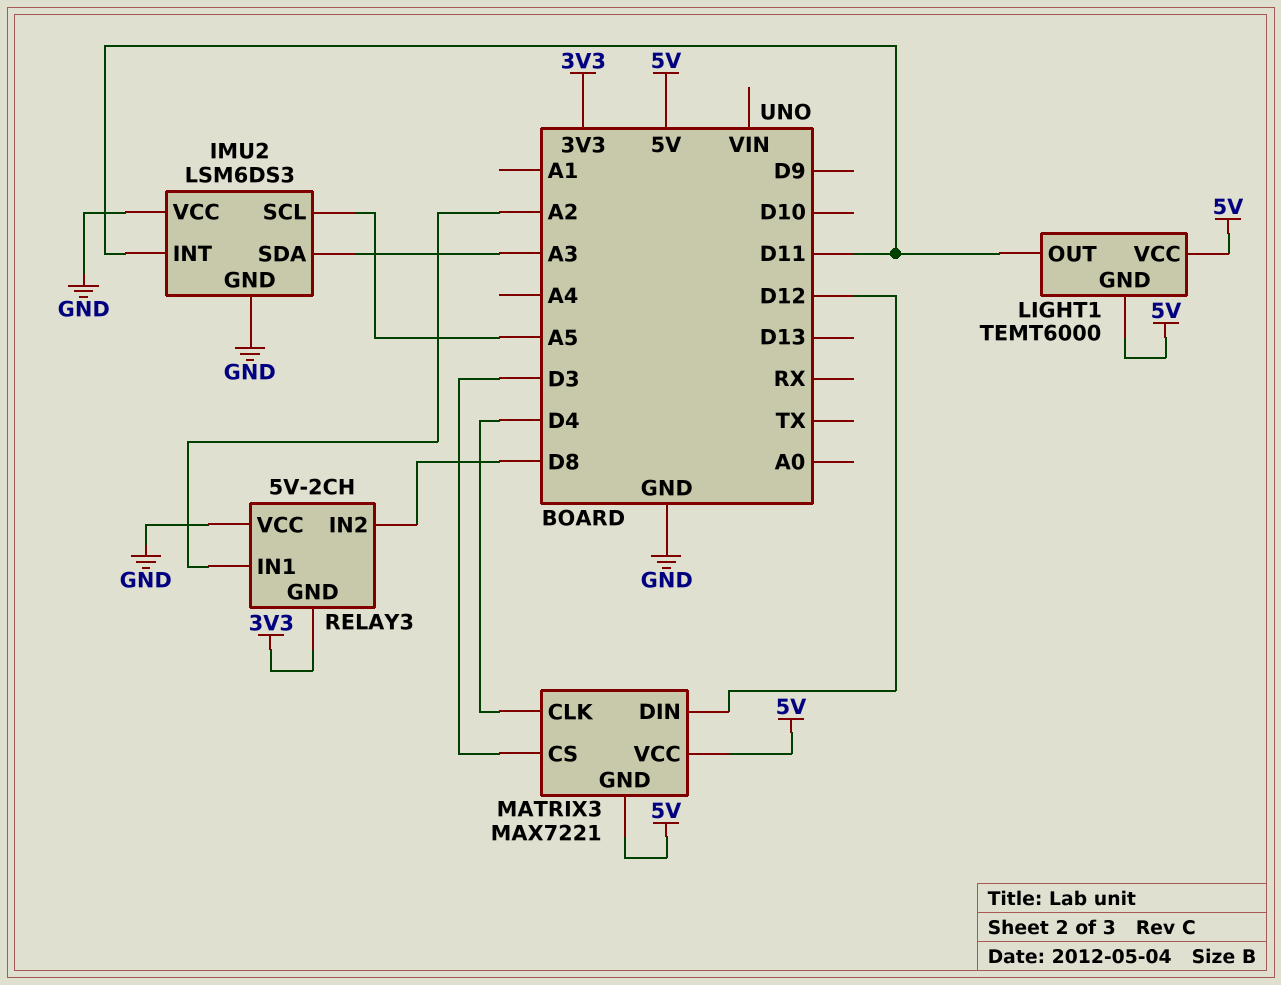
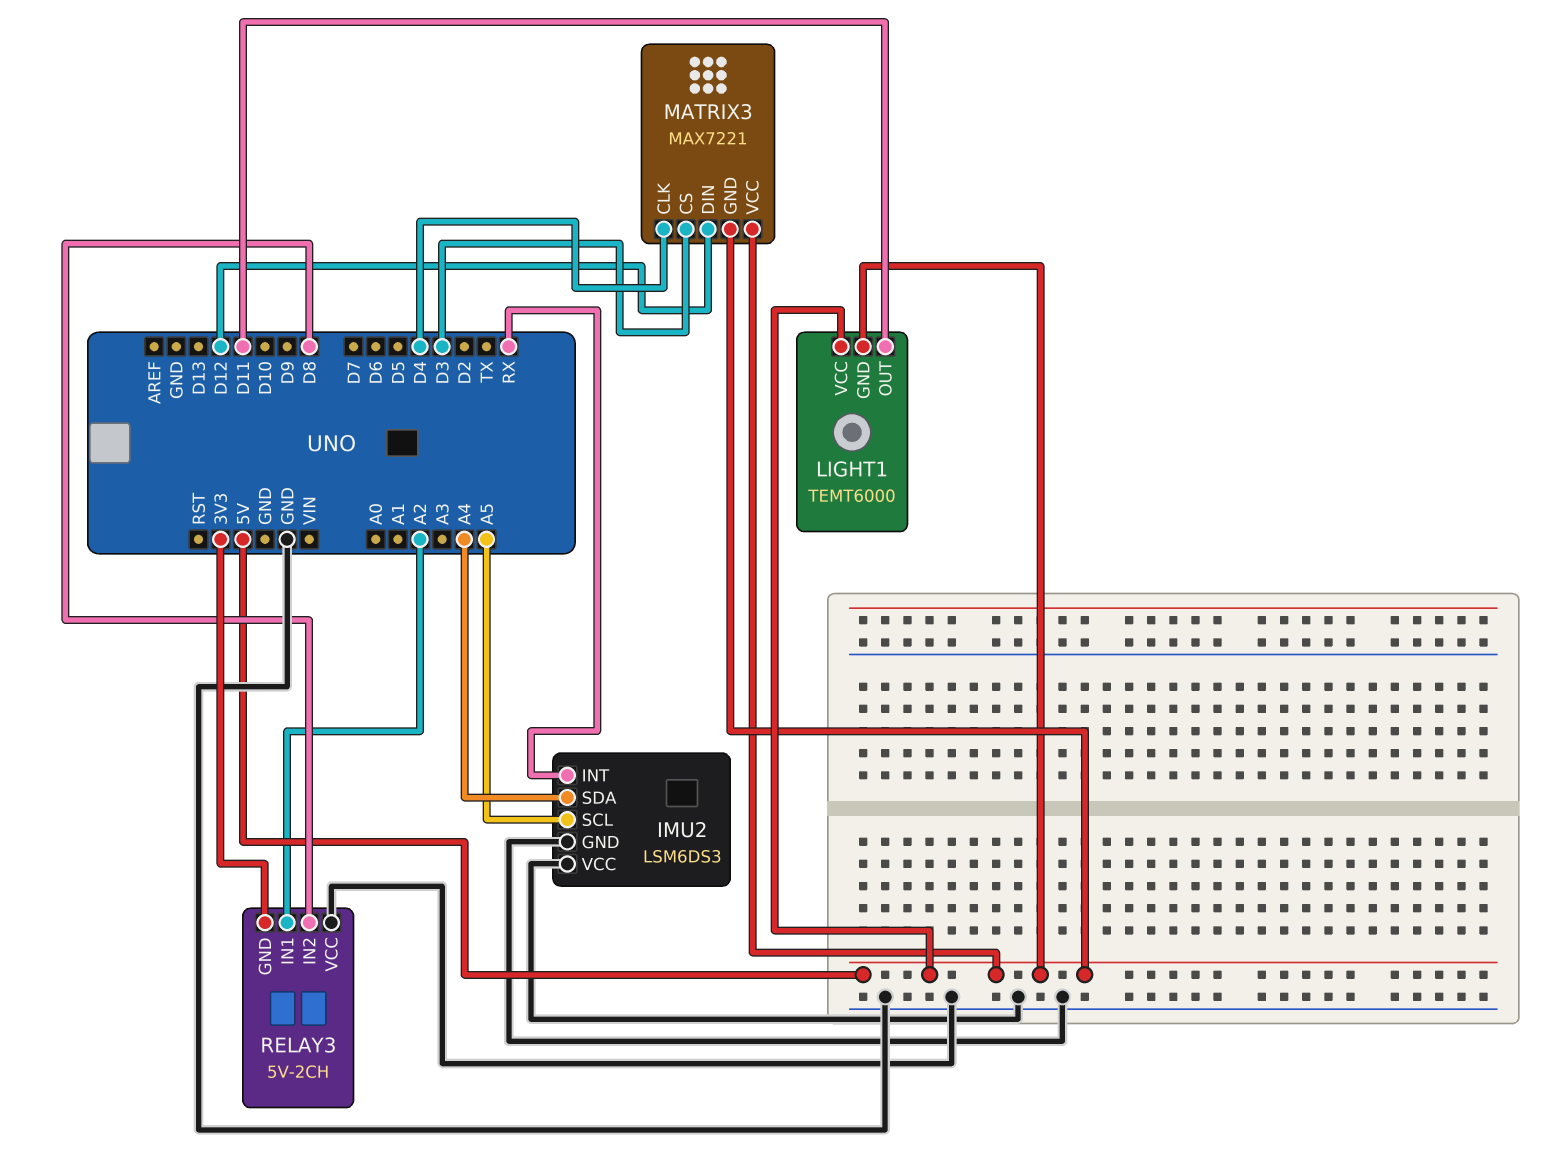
IMU2 pin INT: D11 -> RX
IMU2 pin SDA: A3 -> A4

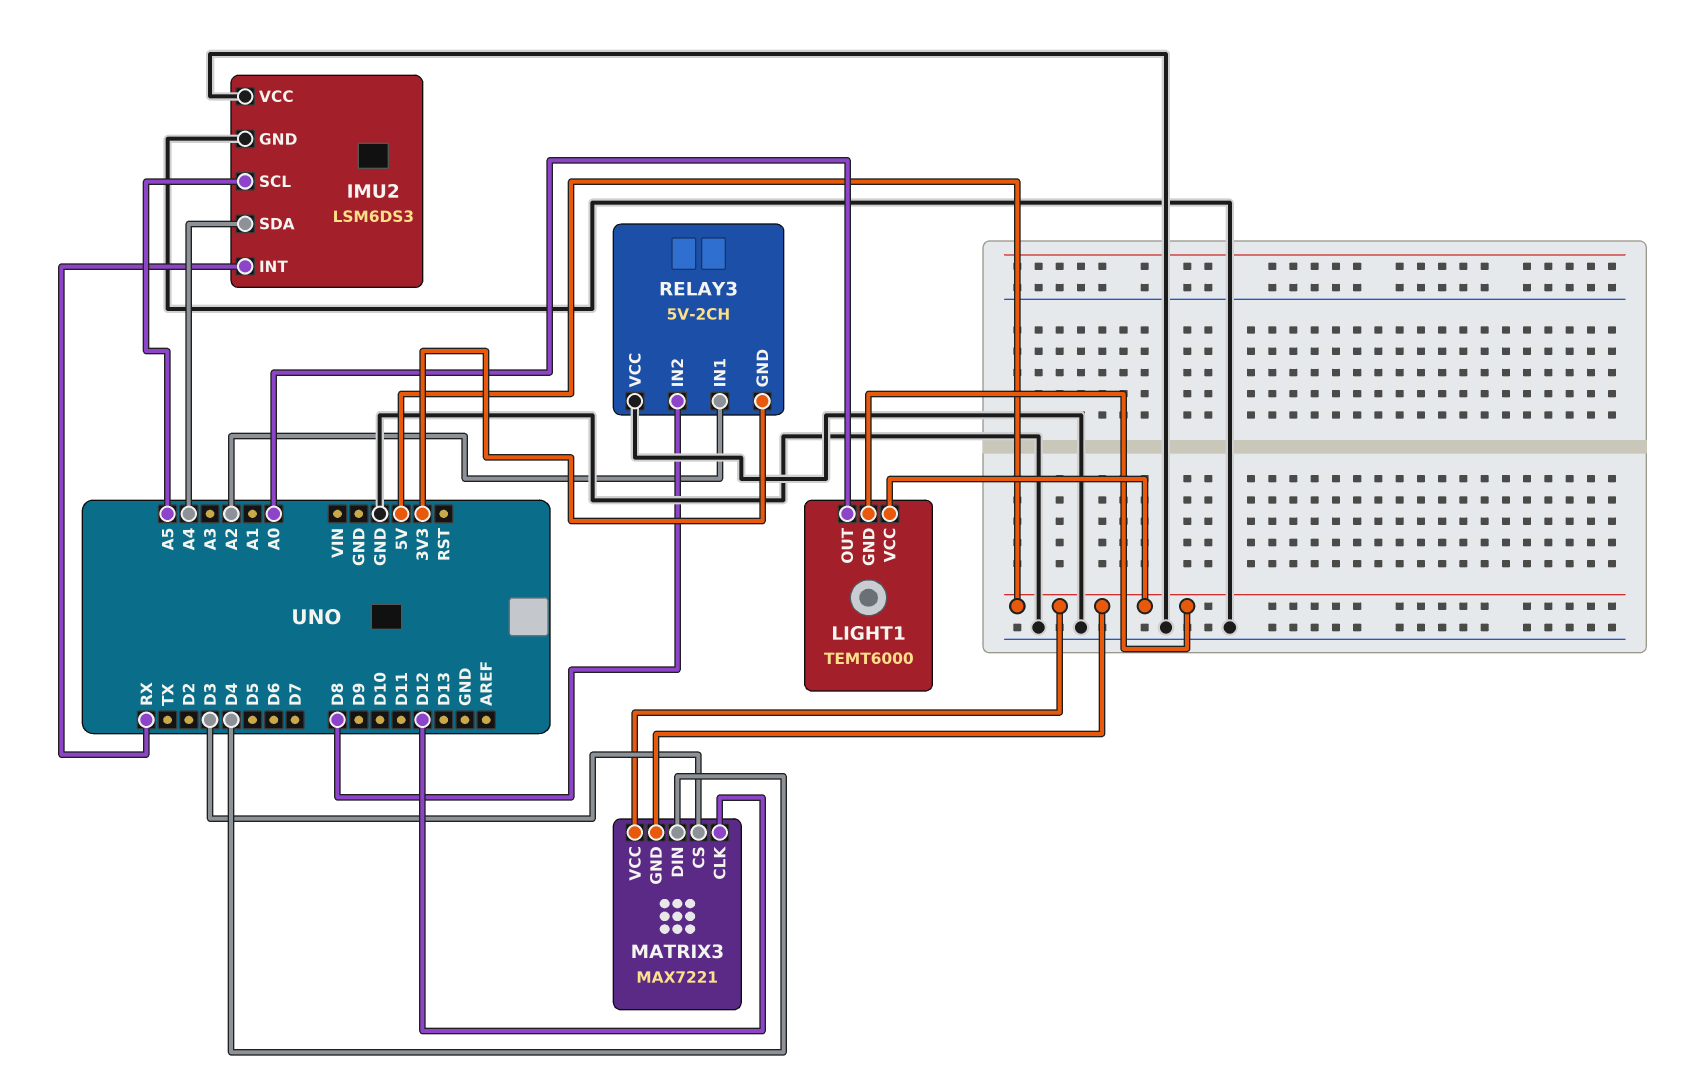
LIGHT1 pin OUT: D11 -> A0
MATRIX3 pin CLK: D4 -> D12
MATRIX3 pin DIN: D12 -> D4

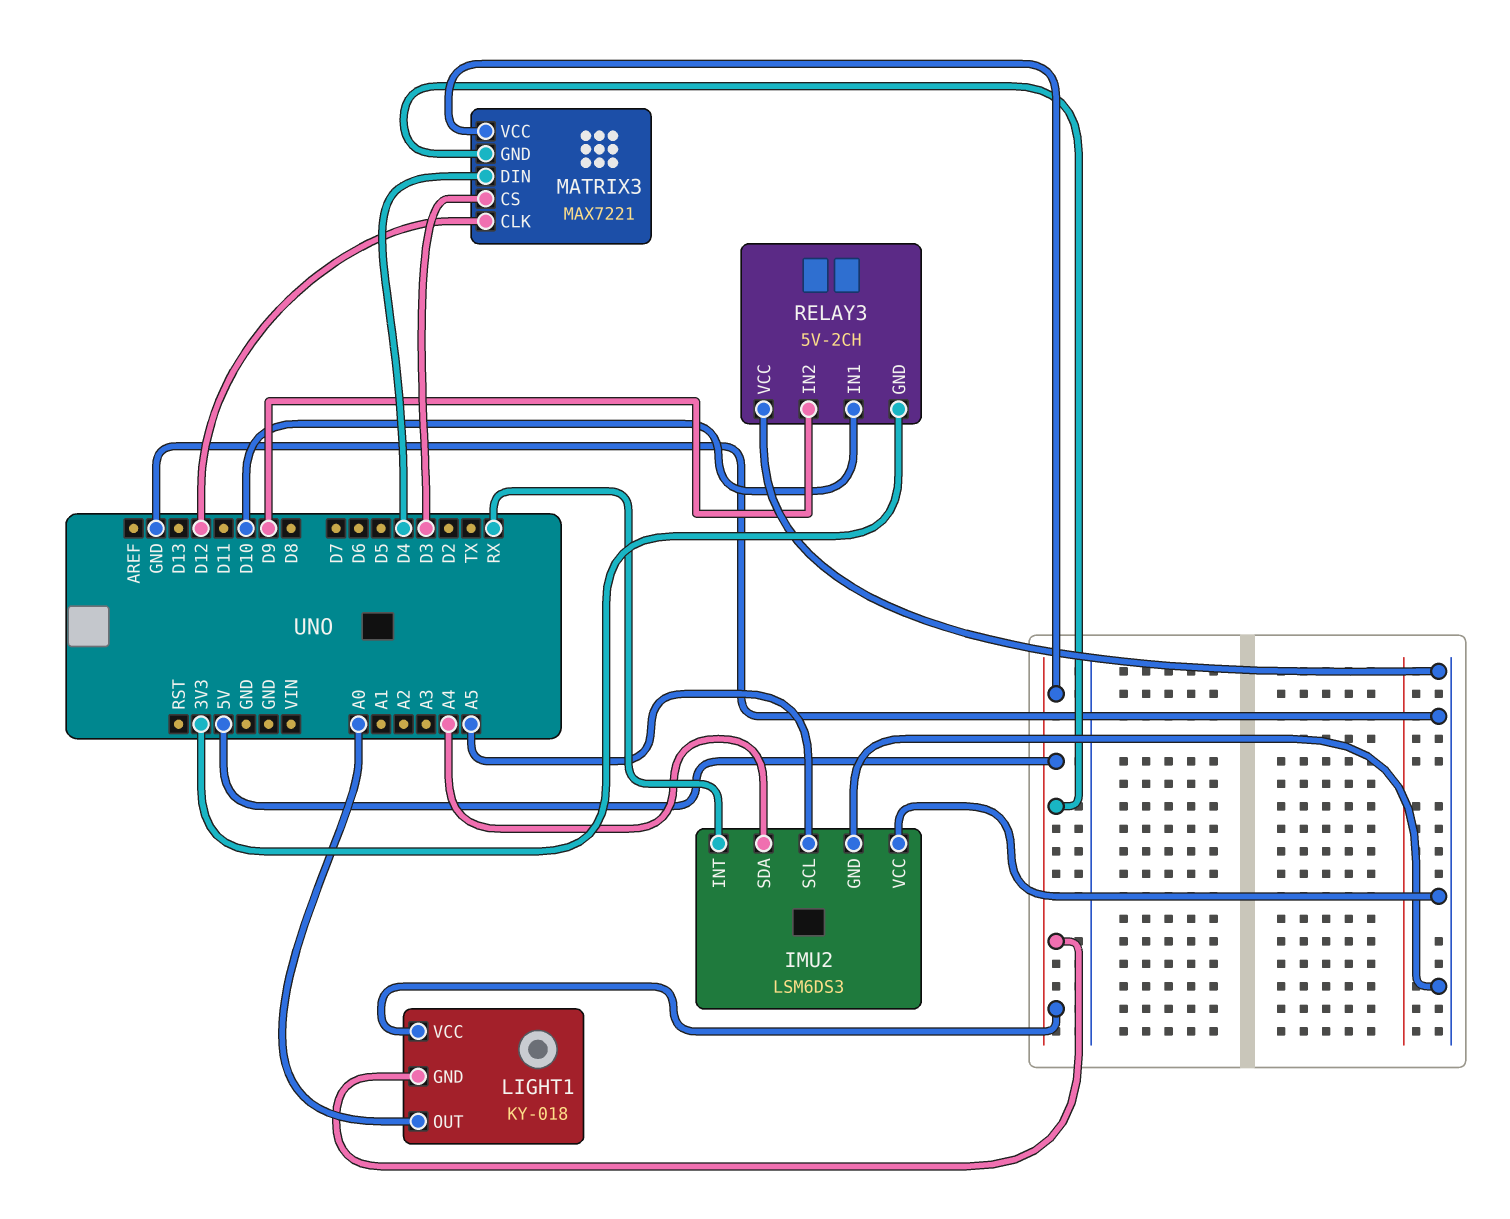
LIGHT1: TEMT6000 -> KY-018
RELAY3 pin IN1: A2 -> D10
RELAY3 pin IN2: D8 -> D9

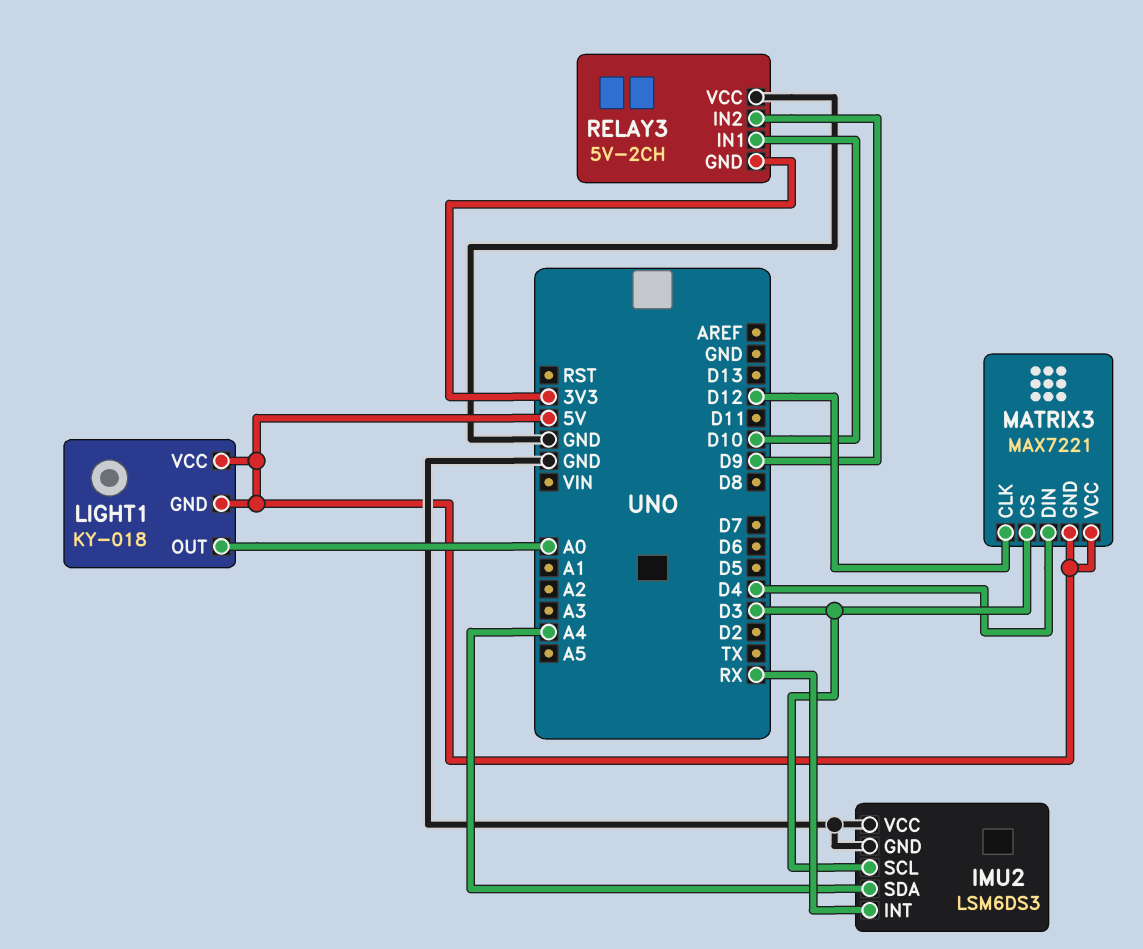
IMU2 pin SCL: A5 -> D3

